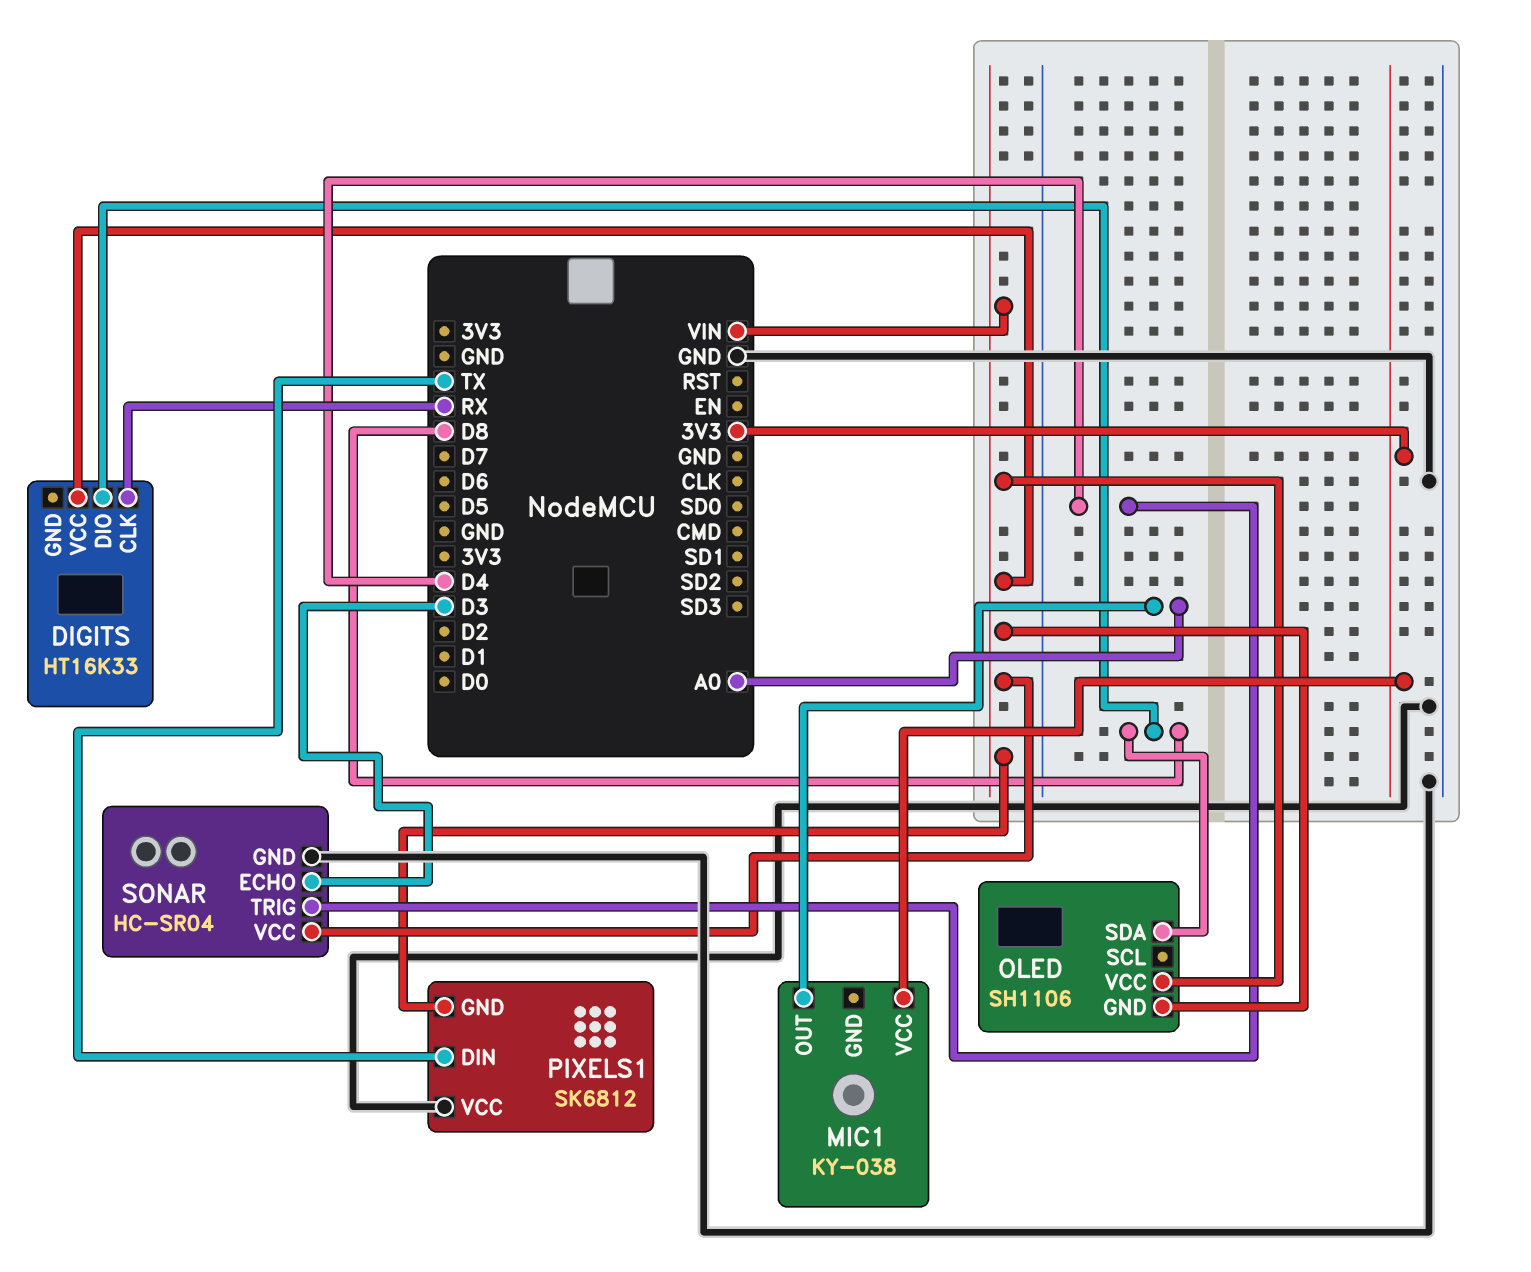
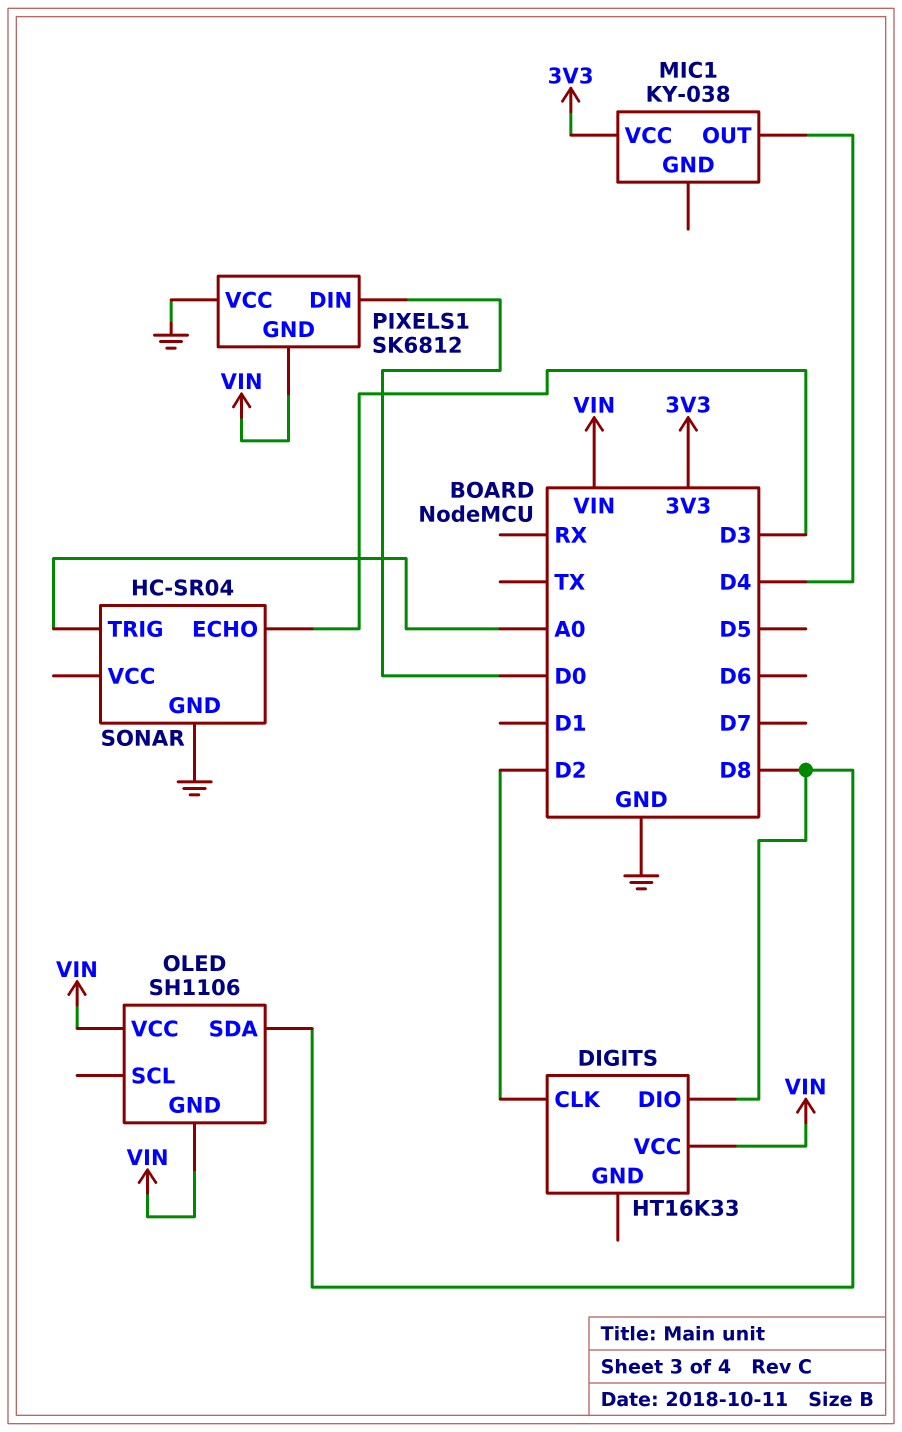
DIGITS pin CLK: RX -> D2
MIC1 pin OUT: A0 -> D4
PIXELS1 pin DIN: TX -> D0
SONAR pin TRIG: D4 -> A0
SONAR pin VCC: VIN -> none

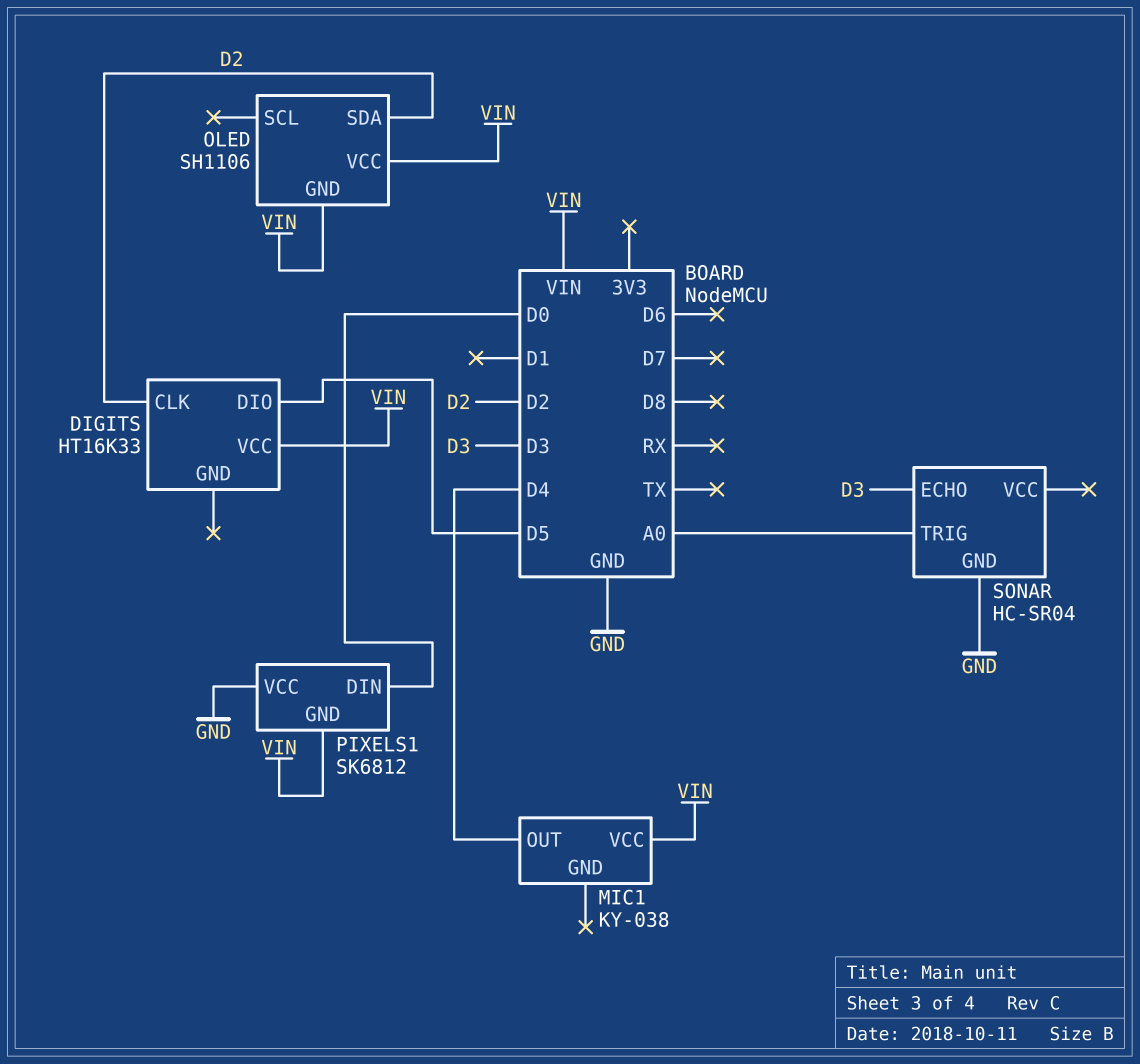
DIGITS pin DIO: D8 -> D5
MIC1 pin VCC: 3V3 -> VIN
OLED pin SDA: D8 -> D2

